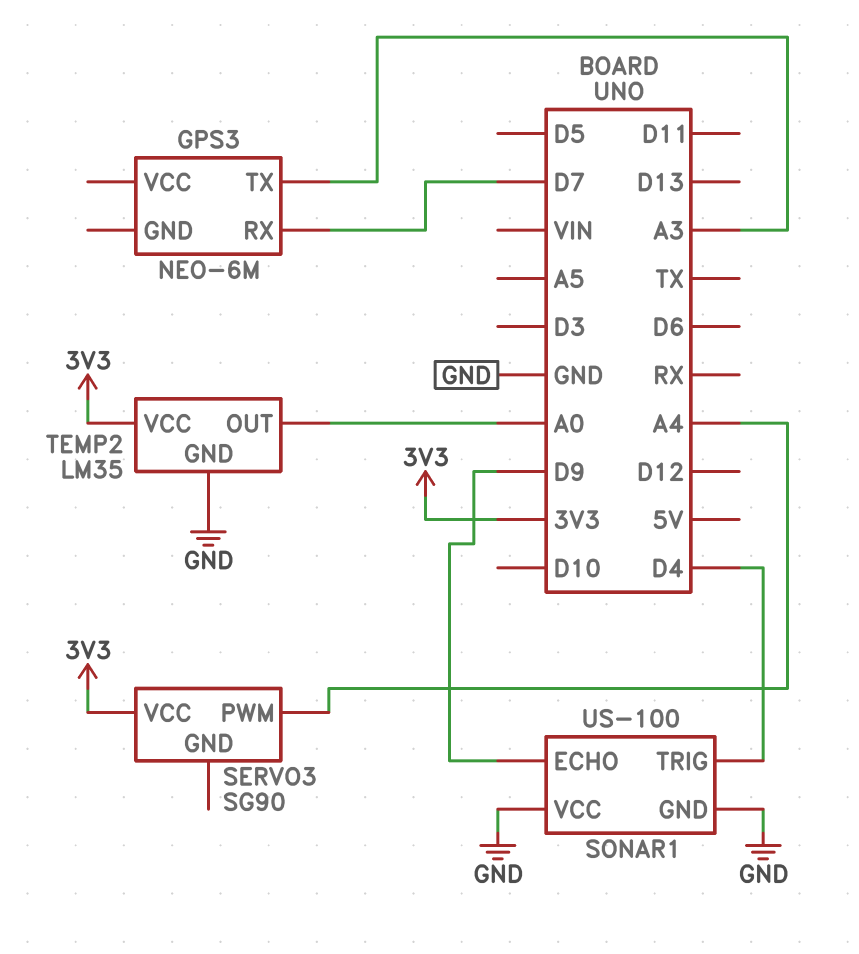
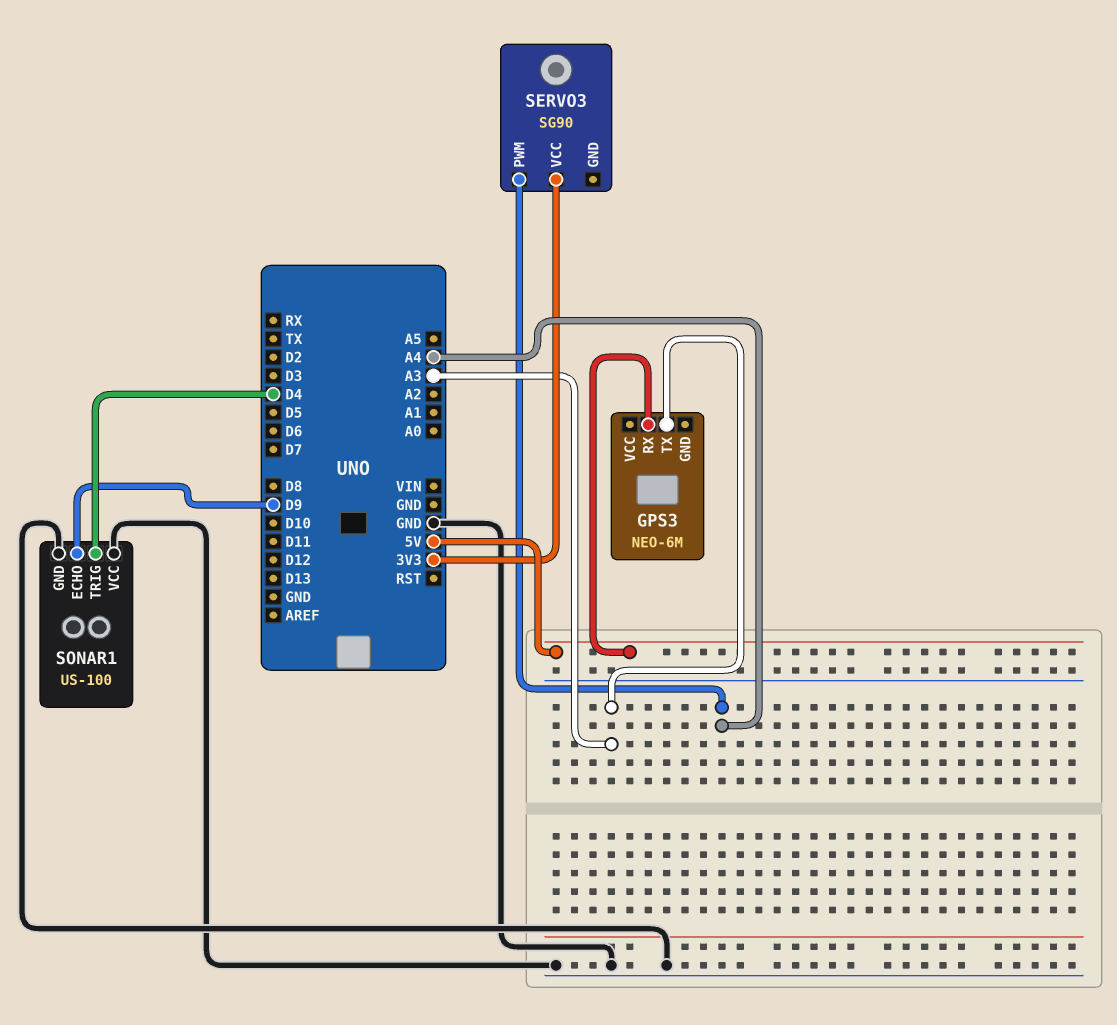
GPS3 pin RX: D7 -> 5V
TEMP2: LM35 -> none
TEMP2 pin GND: GND -> none
TEMP2 pin OUT: A0 -> none
TEMP2 pin VCC: 3V3 -> none

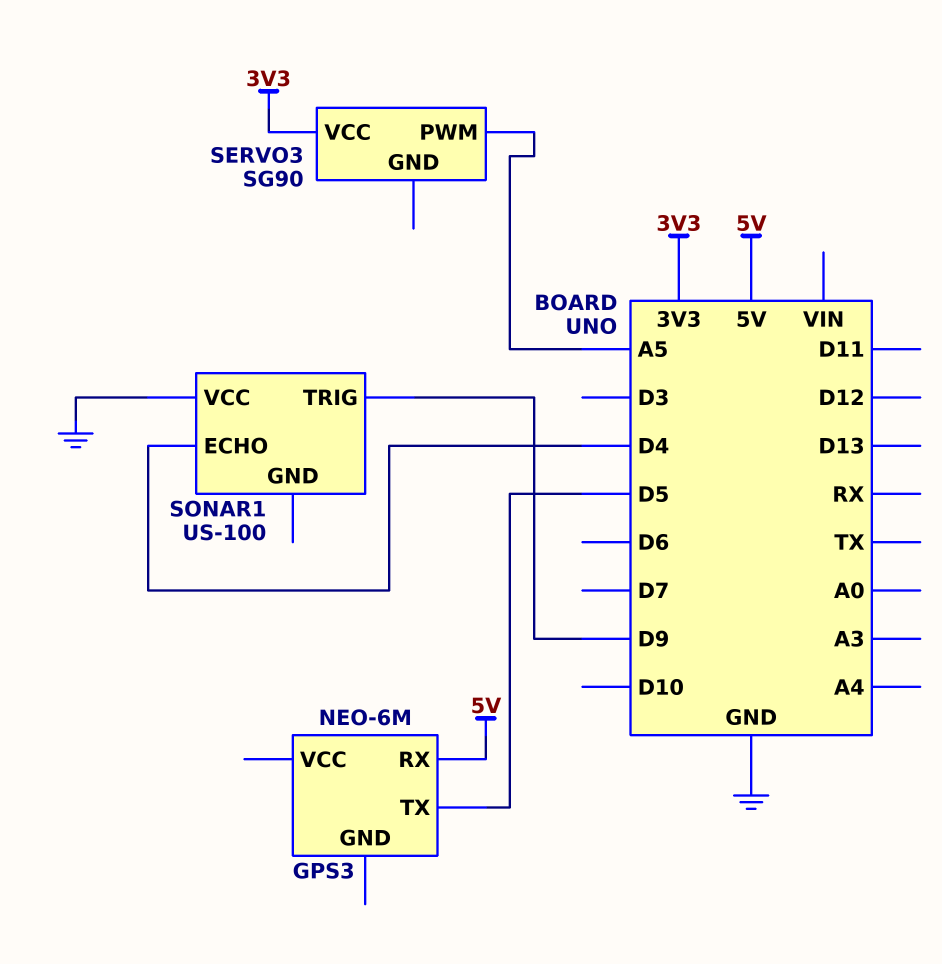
GPS3 pin TX: A3 -> D5
SERVO3 pin PWM: A4 -> A5
SONAR1 pin ECHO: D9 -> D4
SONAR1 pin GND: GND -> none
SONAR1 pin TRIG: D4 -> D9

